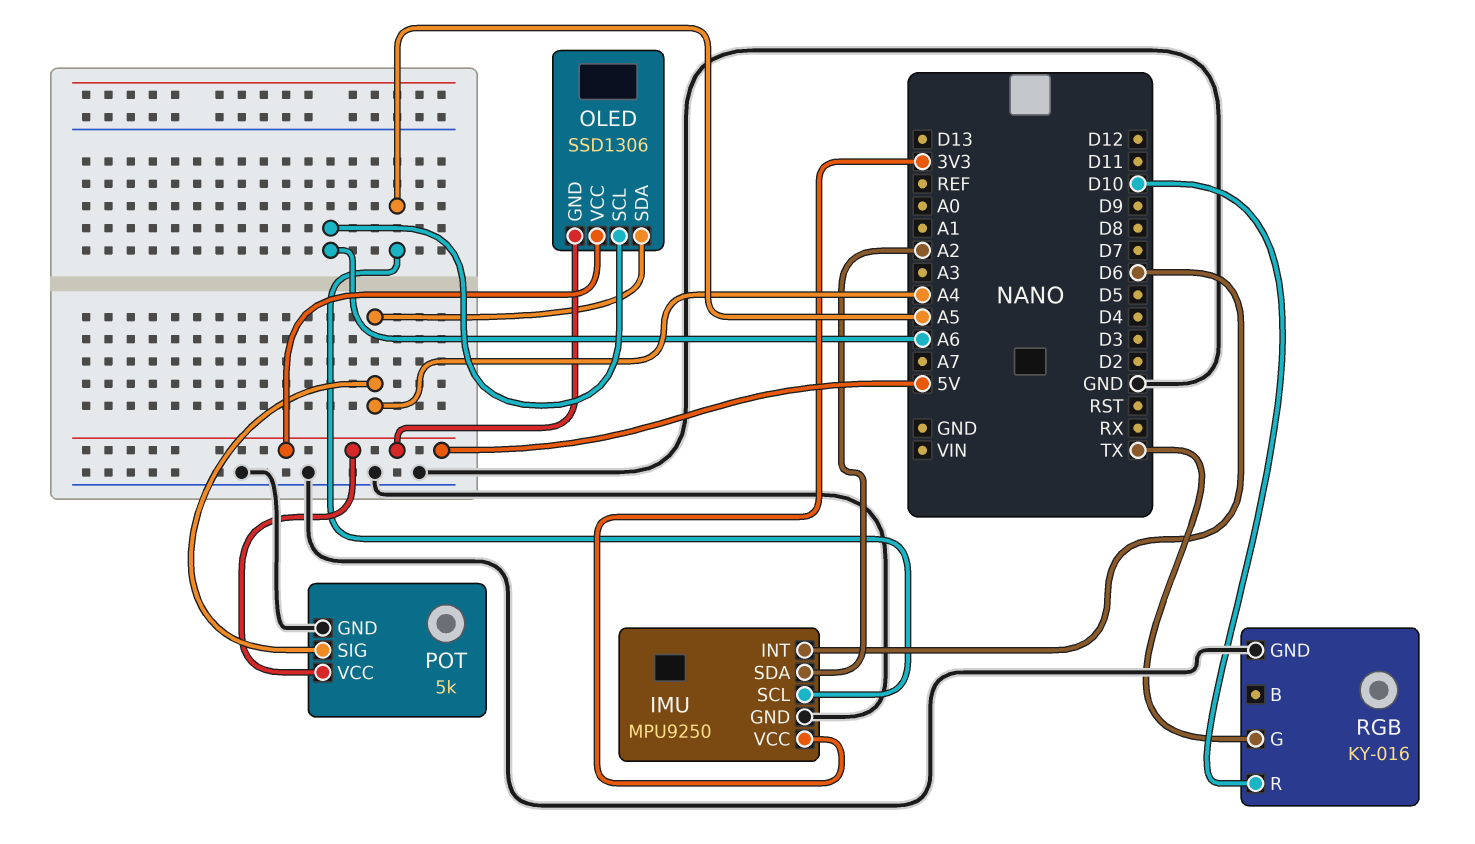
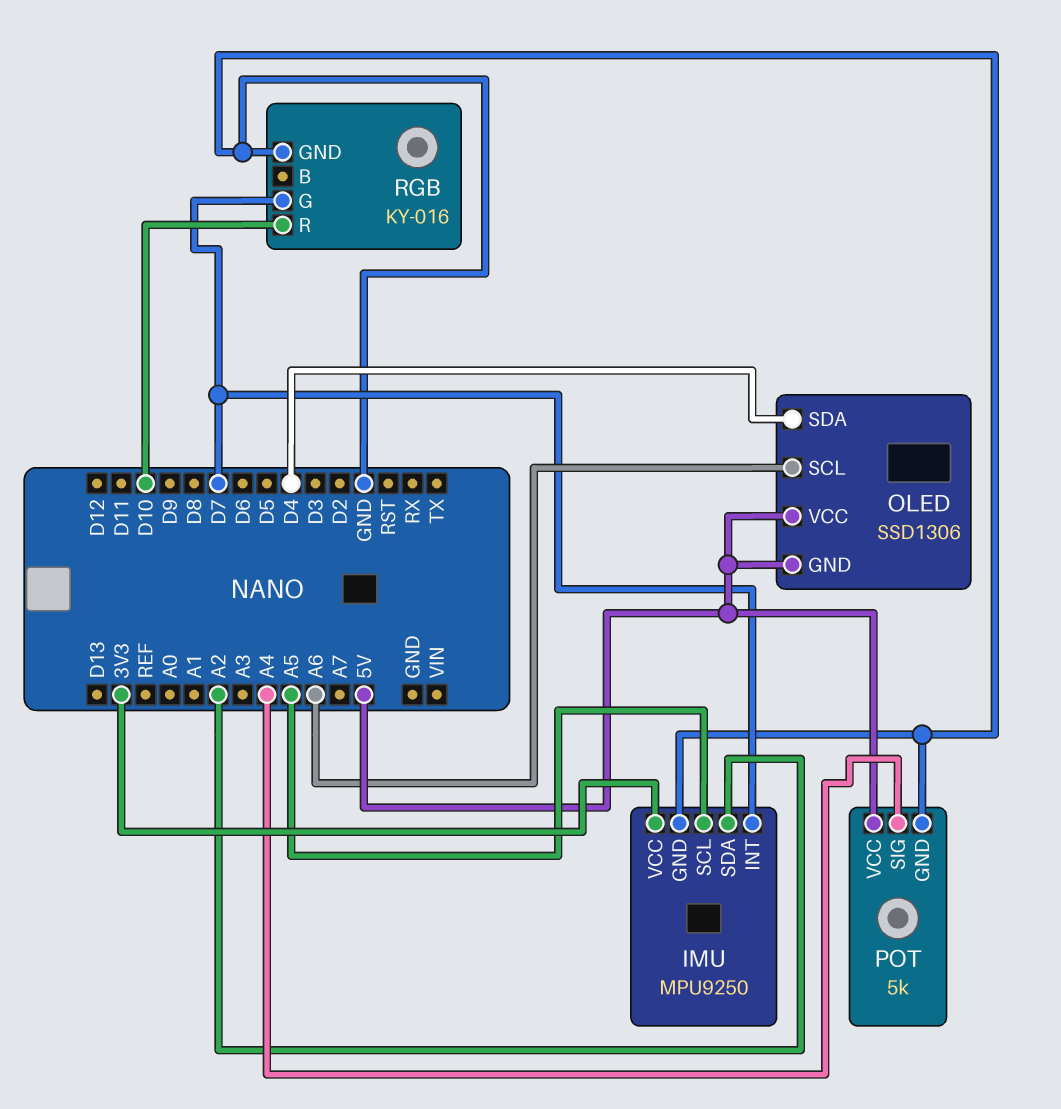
IMU pin INT: D6 -> D7
OLED pin SDA: A4 -> D4
RGB pin G: TX -> D7

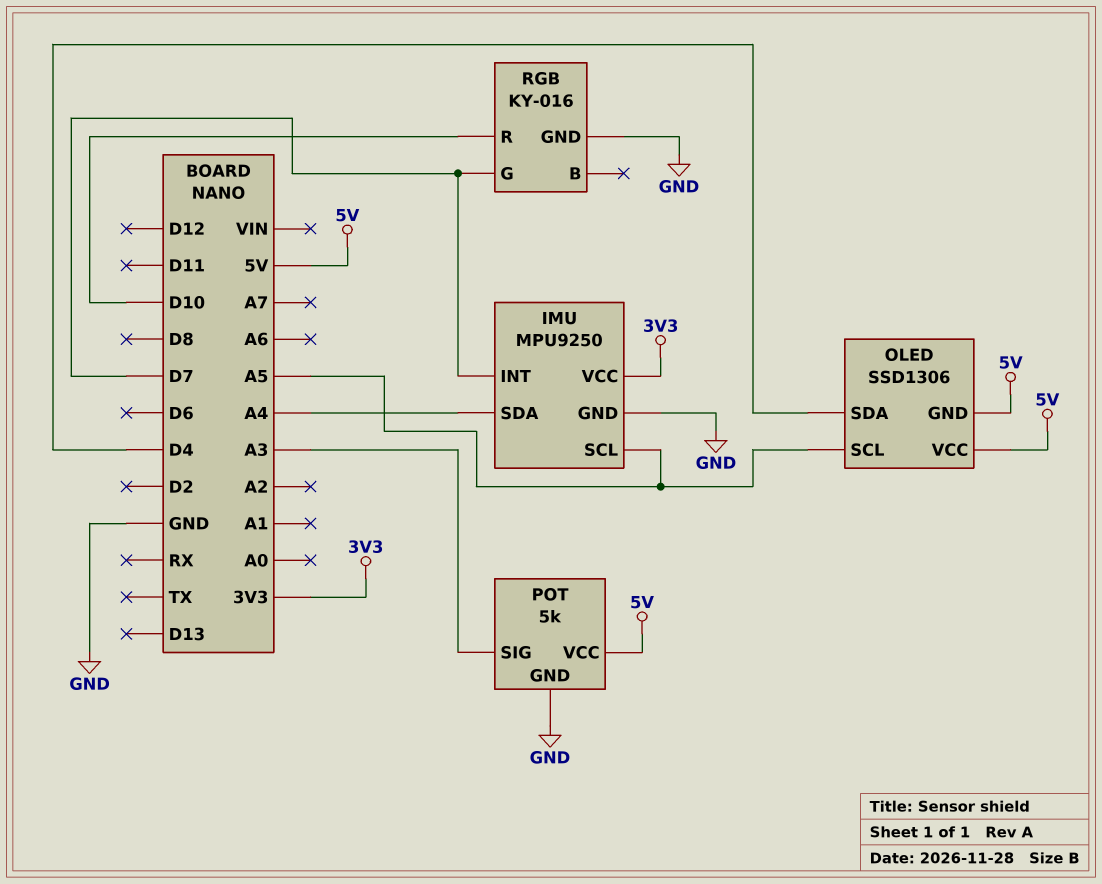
IMU pin SDA: A2 -> A4
OLED pin SCL: A6 -> A5
POT pin SIG: A4 -> A3

